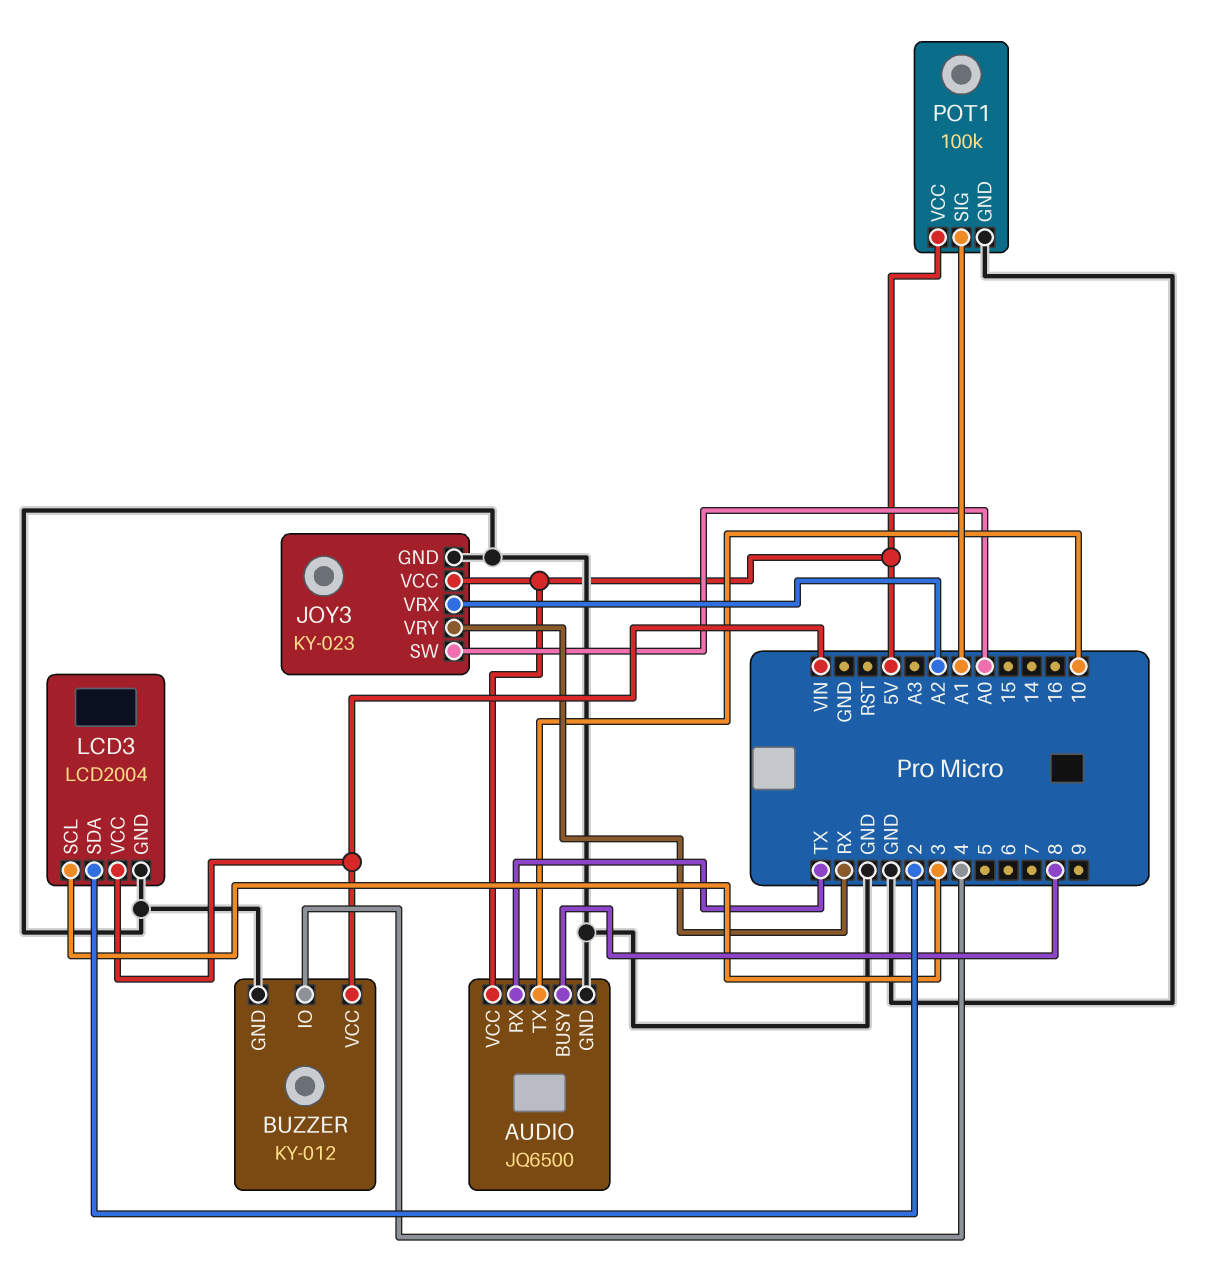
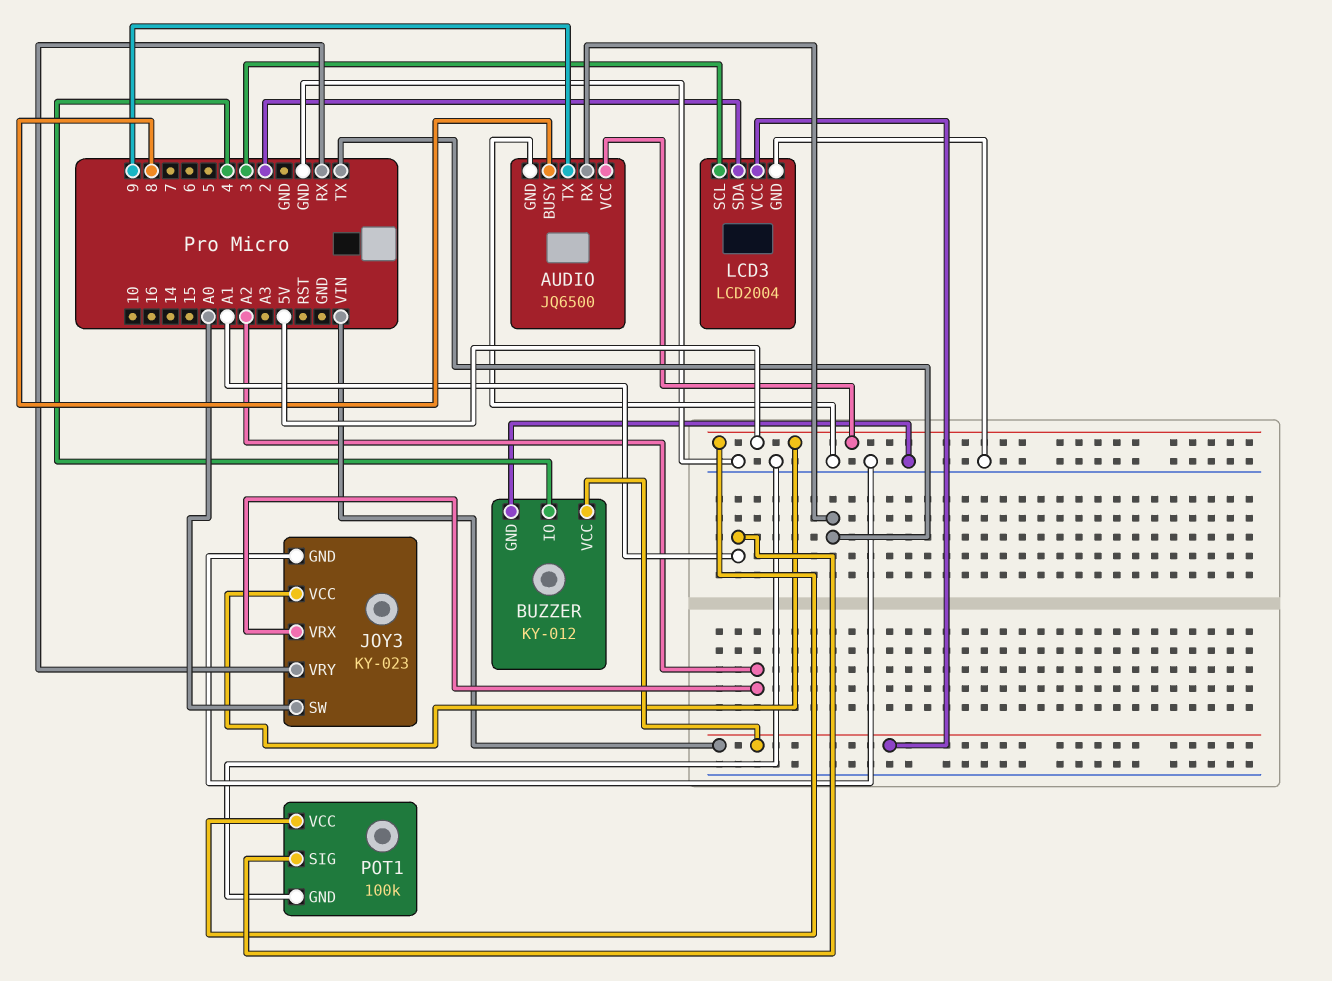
AUDIO pin TX: 10 -> 9

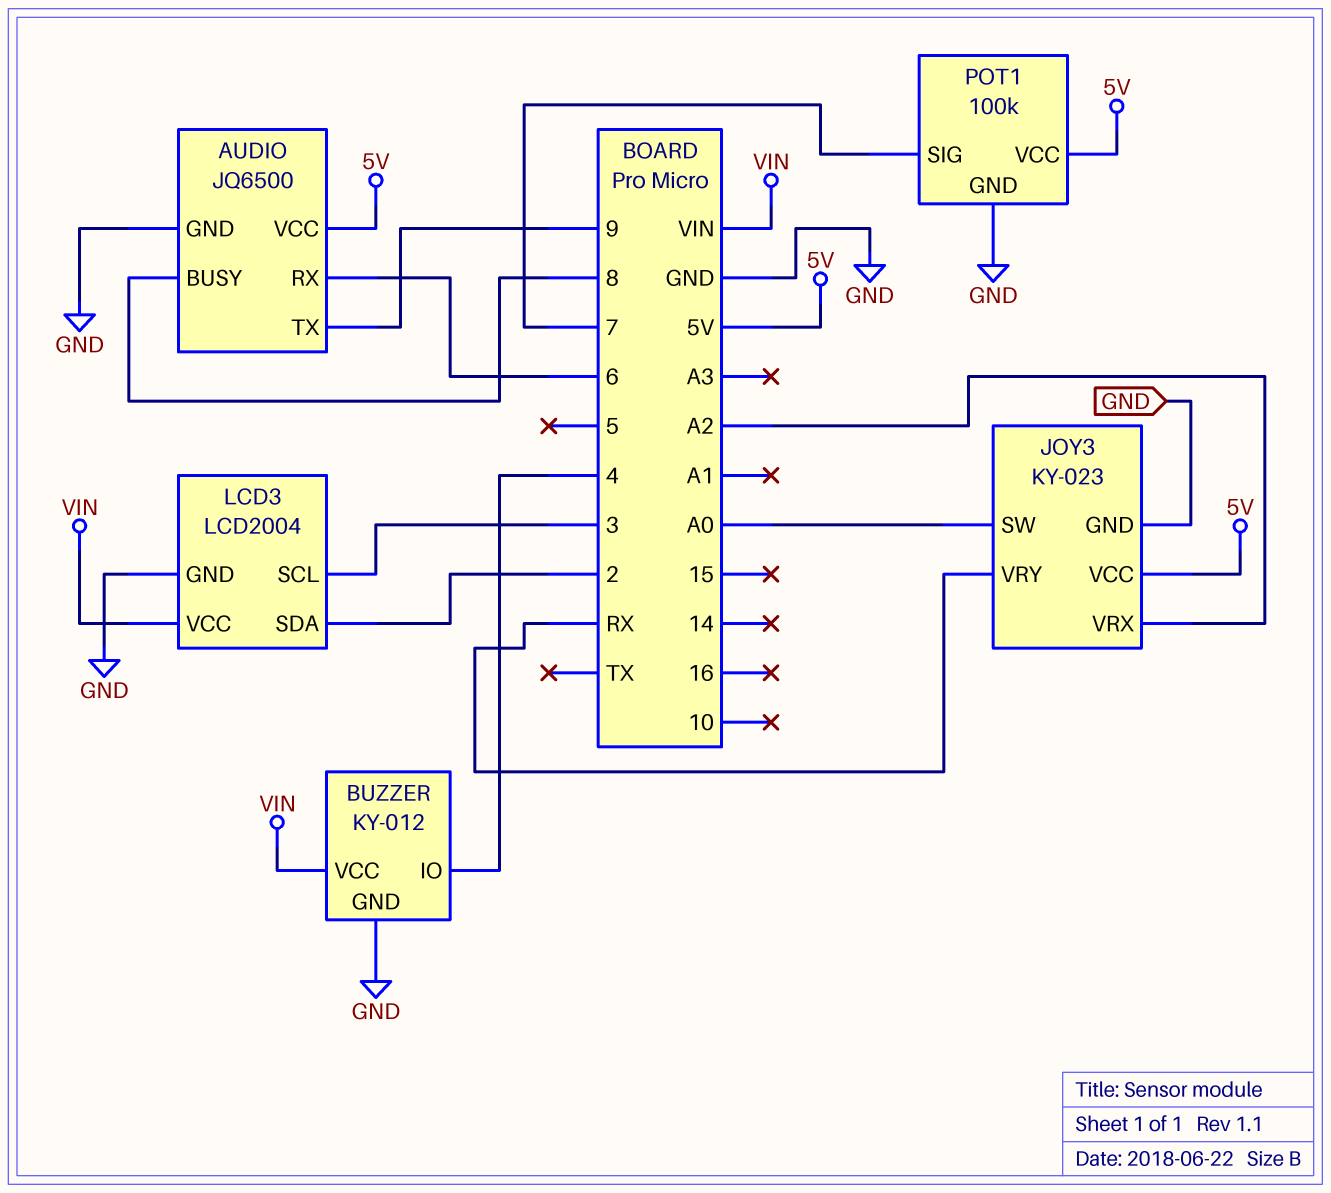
AUDIO pin RX: TX -> 6
POT1 pin SIG: A1 -> 7

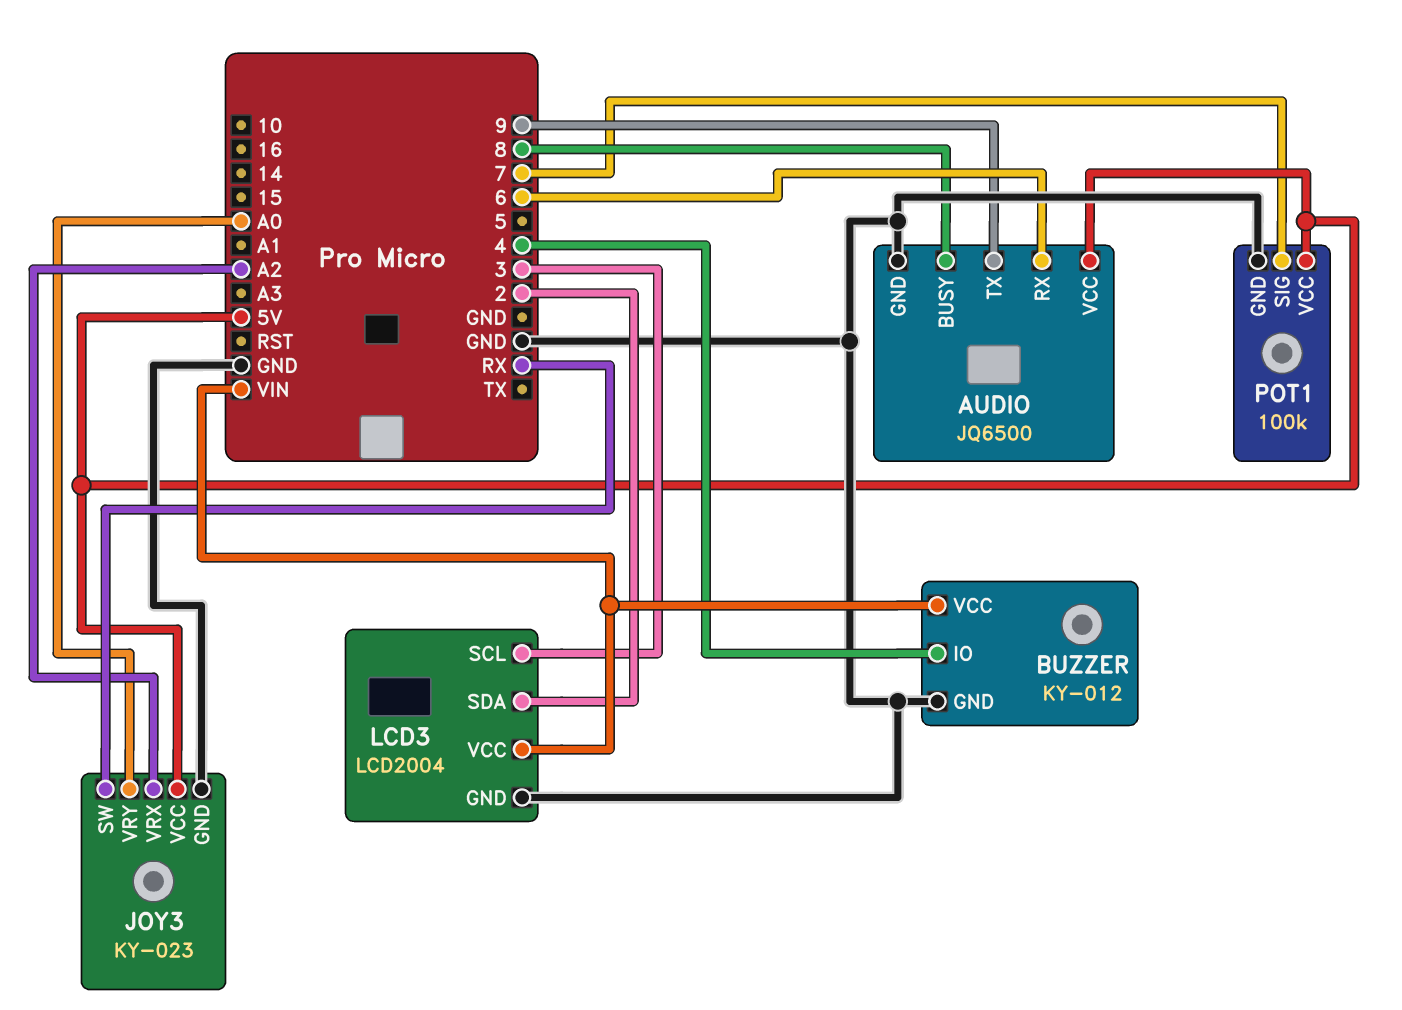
JOY3 pin SW: A0 -> RX
JOY3 pin VRY: RX -> A0

